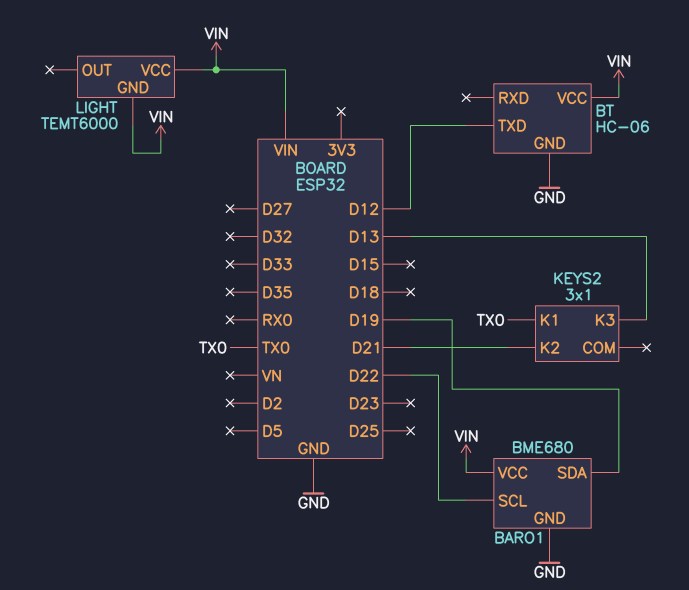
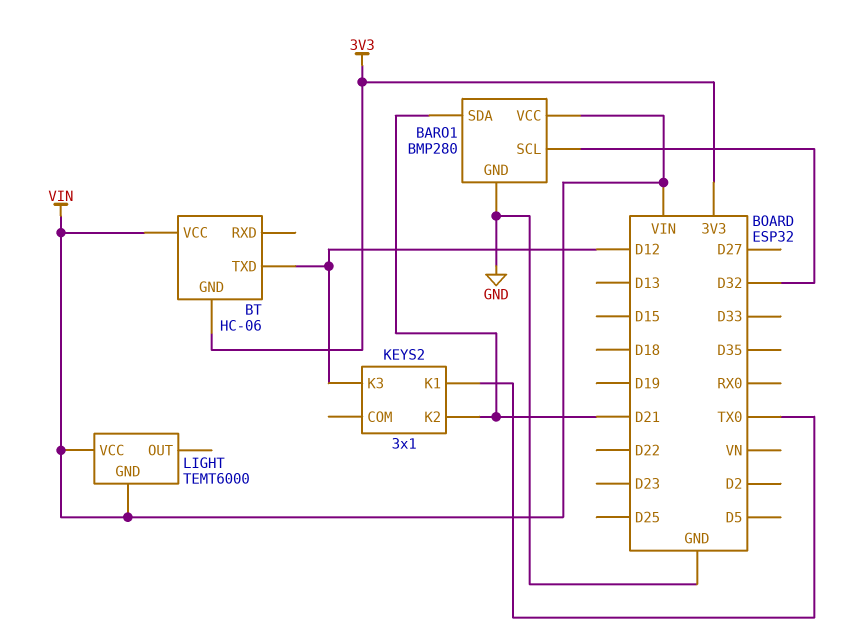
BARO1: BME680 -> BMP280
BARO1 pin SCL: D22 -> D32
BARO1 pin SDA: D19 -> D21
BT pin GND: GND -> 3V3
KEYS2 pin K3: D13 -> D12

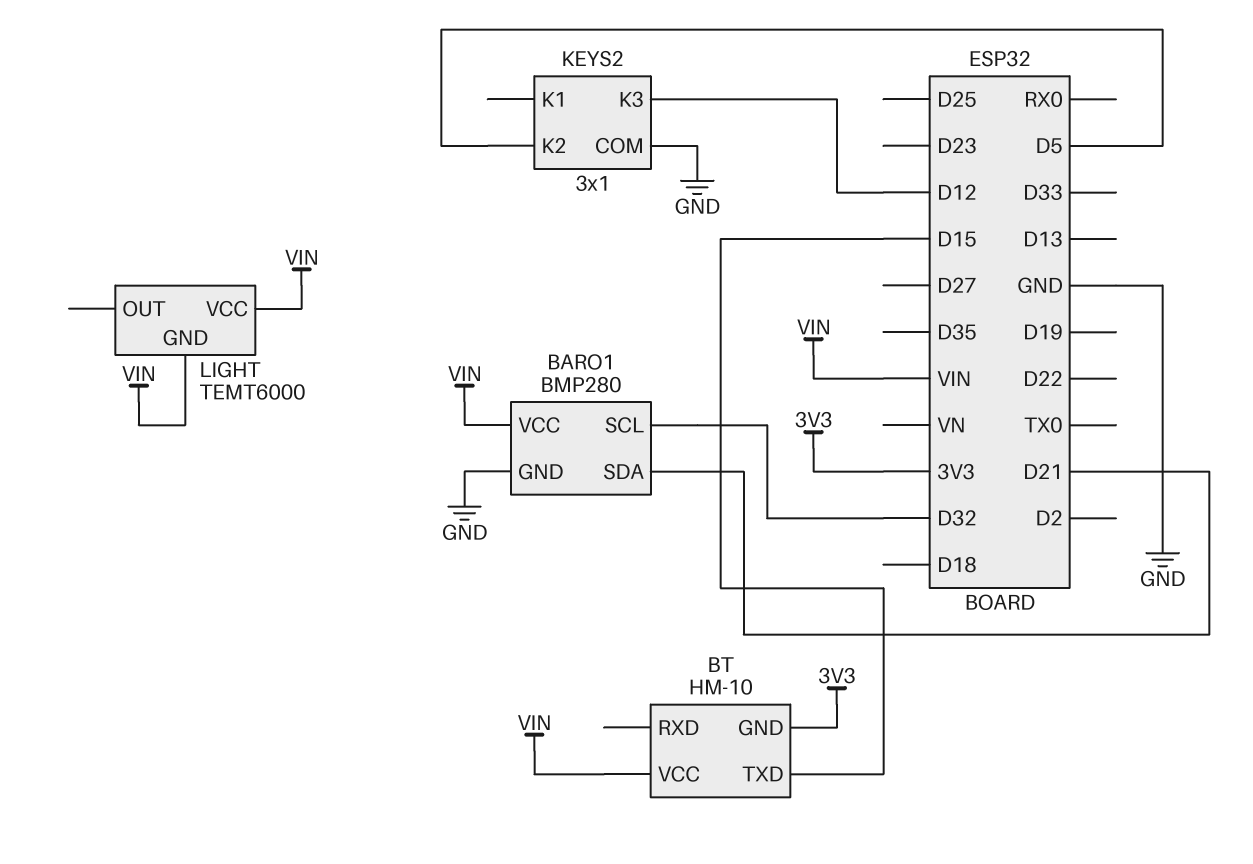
BT: HC-06 -> HM-10
BT pin TXD: D12 -> D15
KEYS2 pin COM: none -> GND
KEYS2 pin K1: TX0 -> none
KEYS2 pin K2: D21 -> D5

